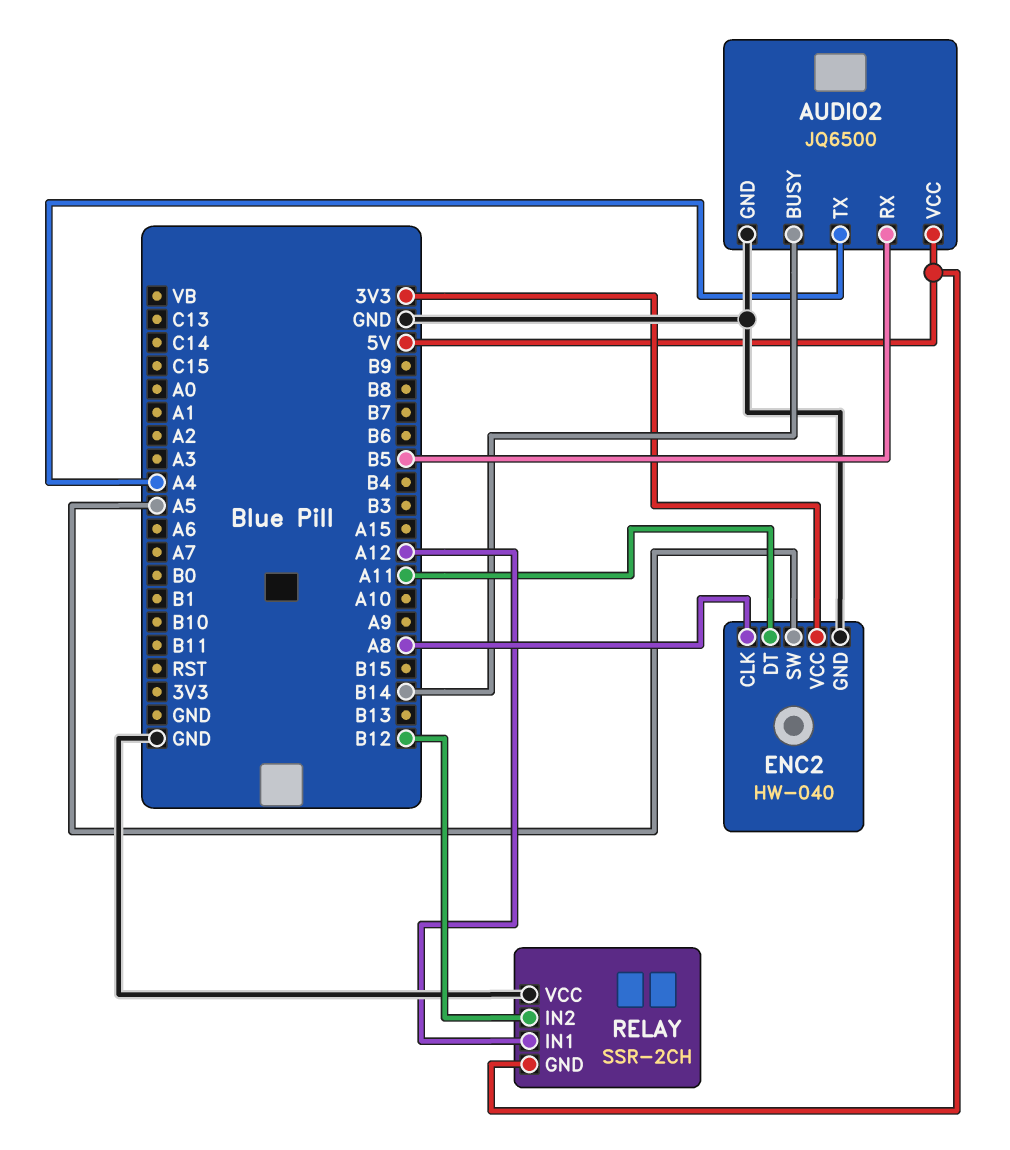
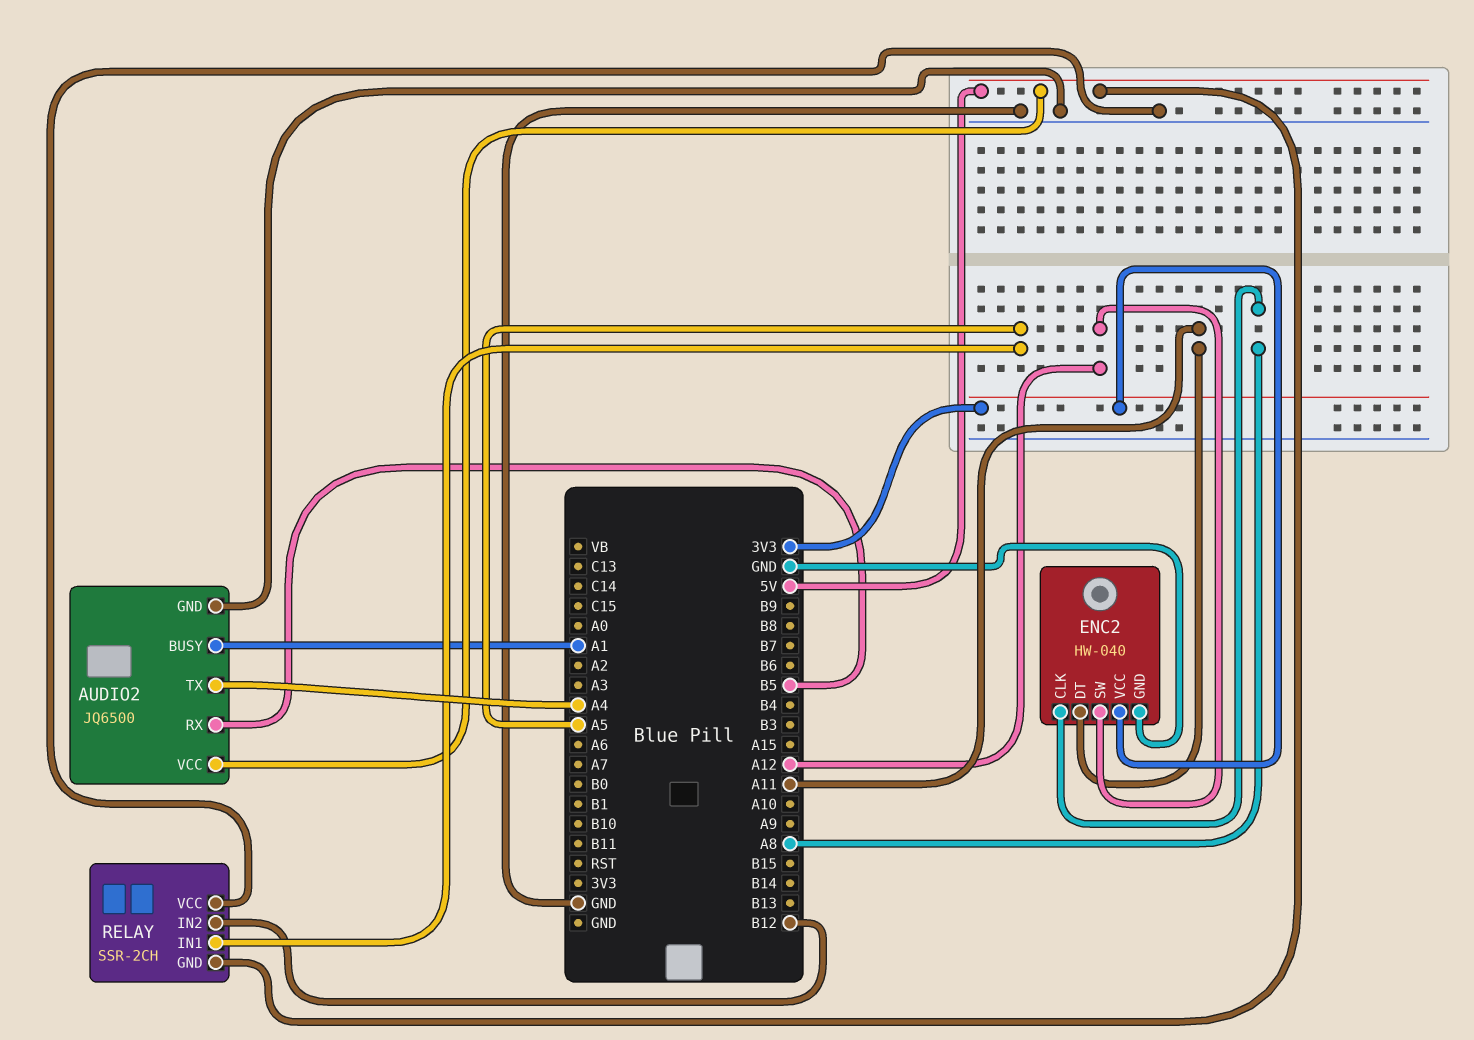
AUDIO2 pin BUSY: B14 -> A1
ENC2 pin SW: A5 -> A12
RELAY pin IN1: A12 -> A5

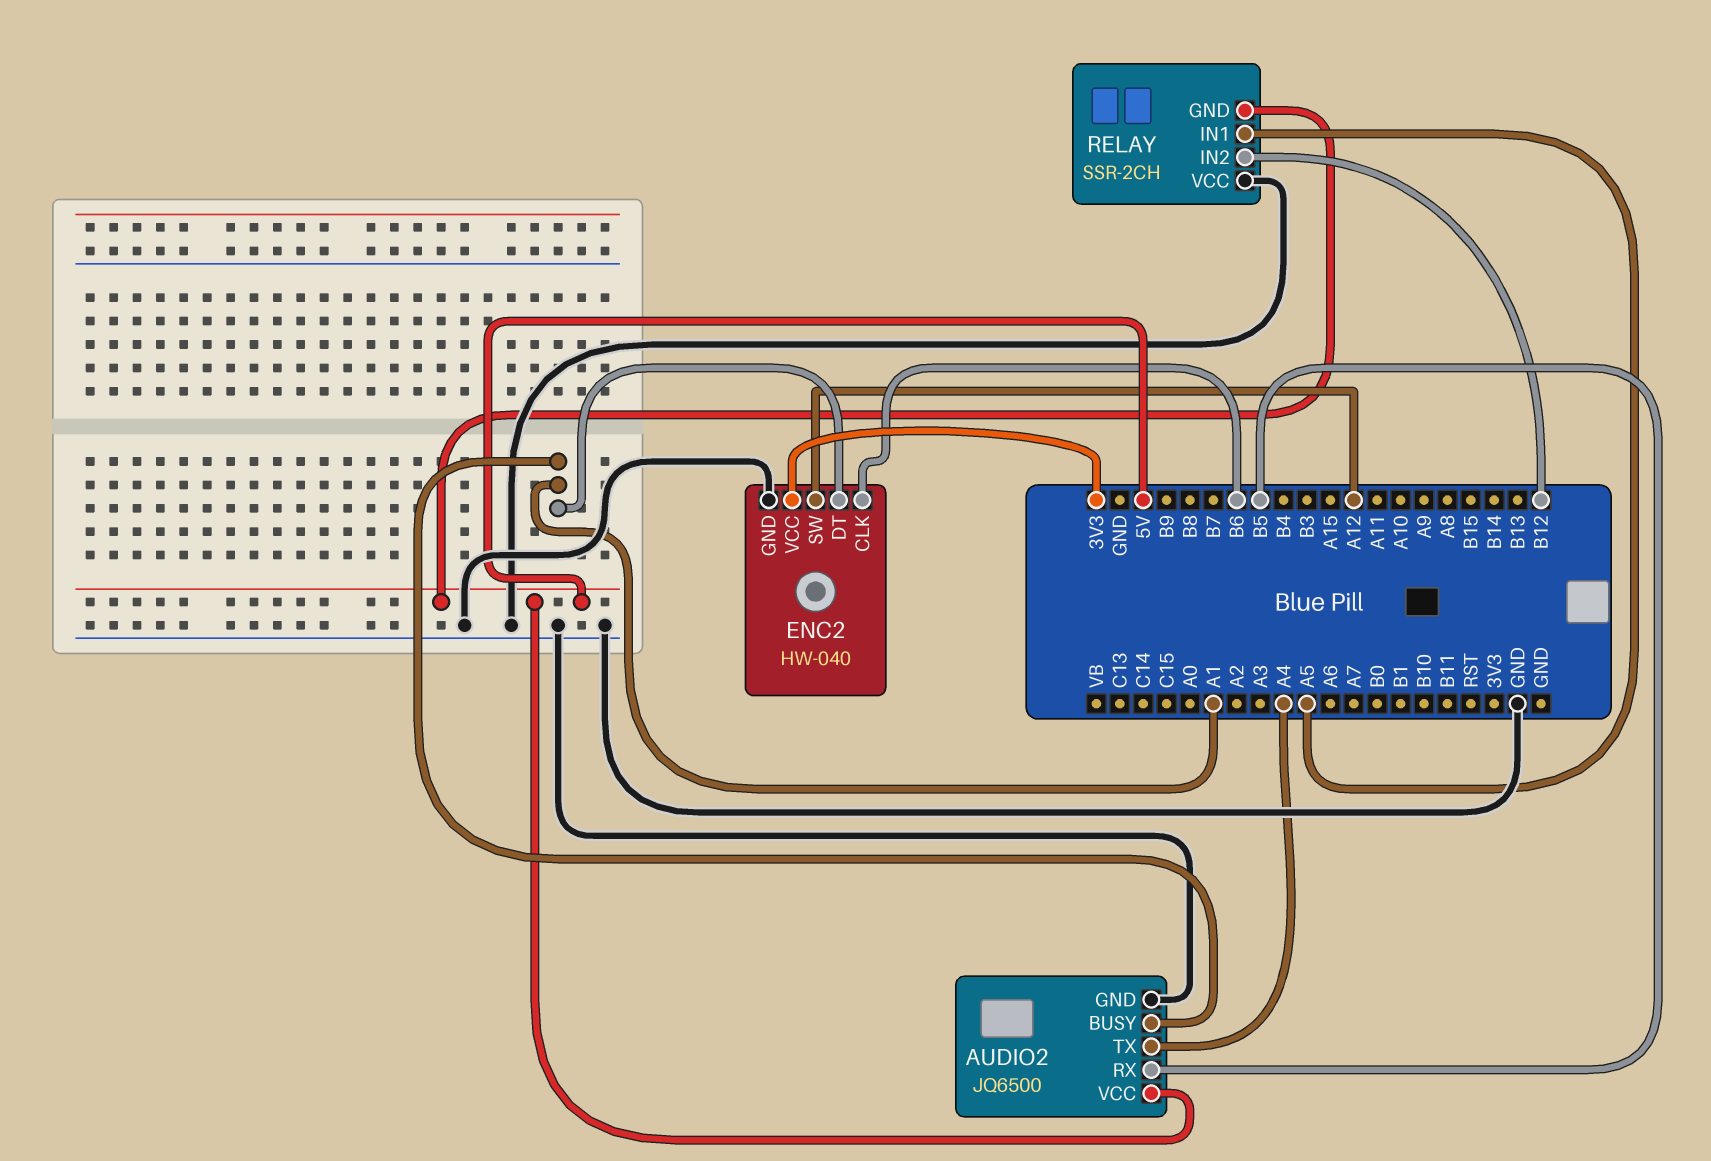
ENC2 pin CLK: A8 -> B6
ENC2 pin DT: A11 -> A1

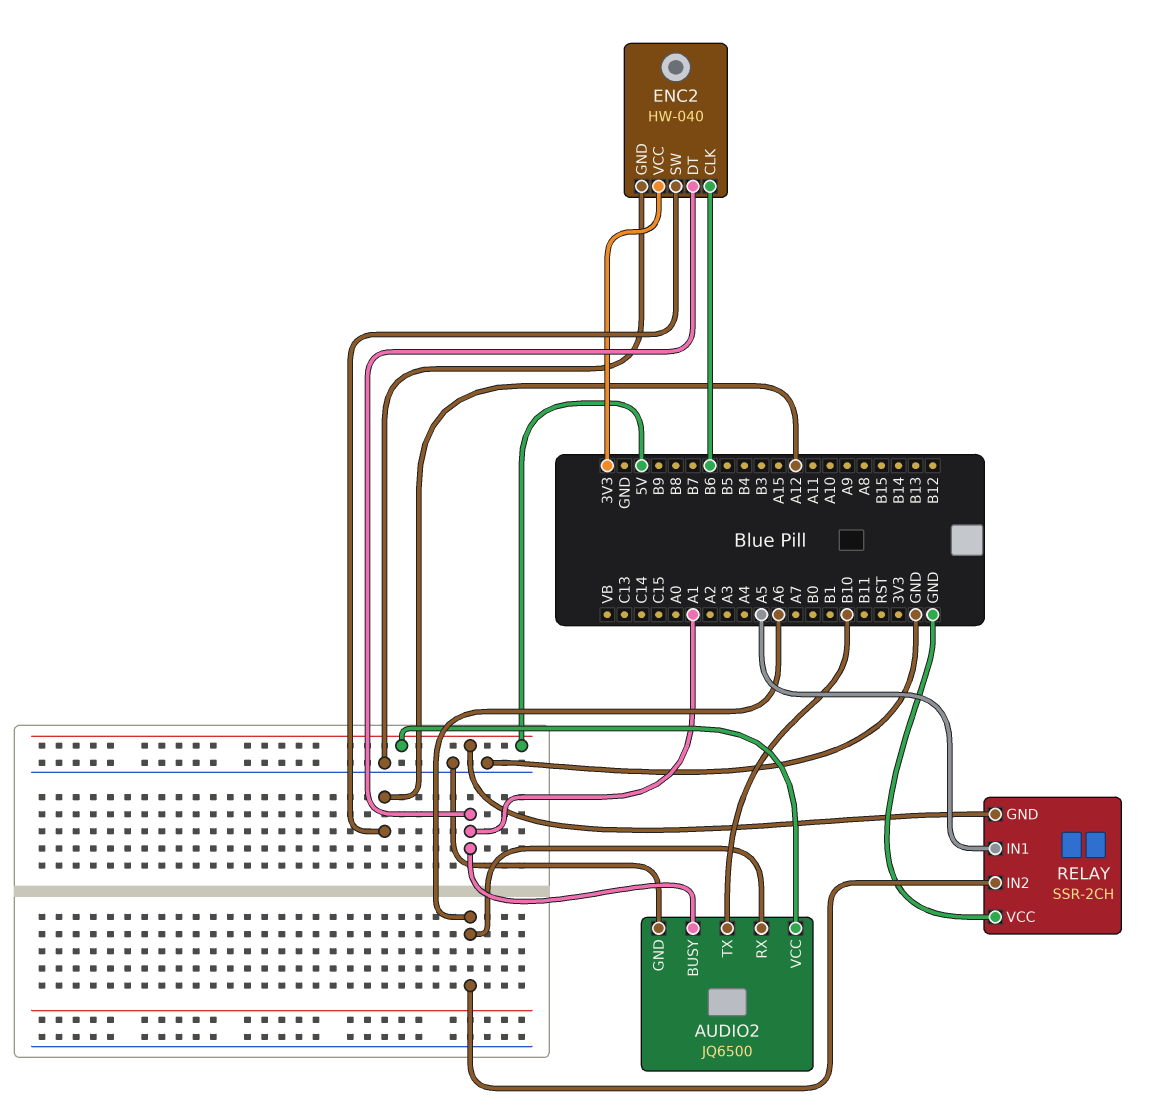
AUDIO2 pin RX: B5 -> A6
AUDIO2 pin TX: A4 -> B10
RELAY pin IN2: B12 -> A6

